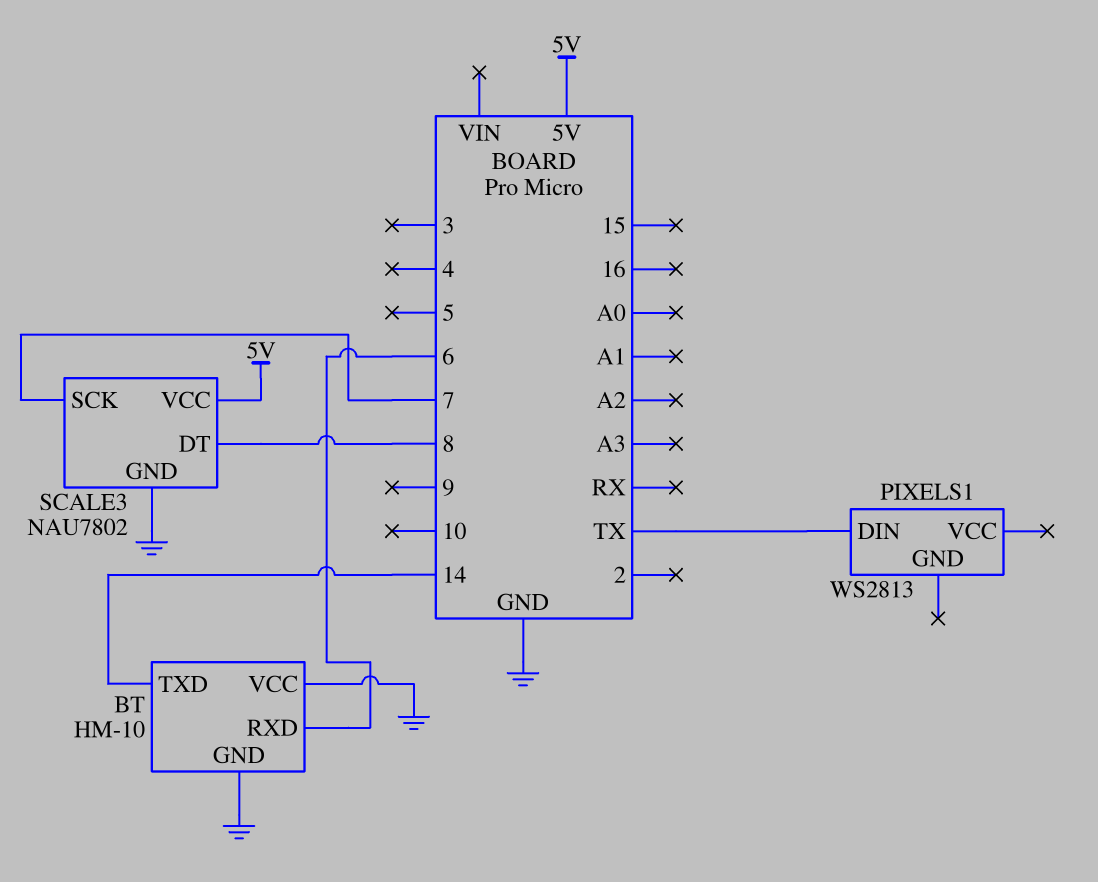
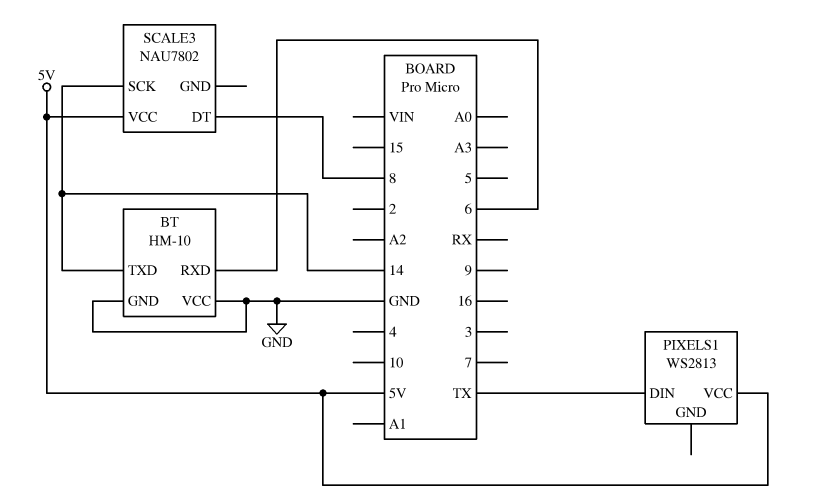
PIXELS1 pin VCC: none -> 5V
SCALE3 pin GND: GND -> none
SCALE3 pin SCK: 7 -> 14

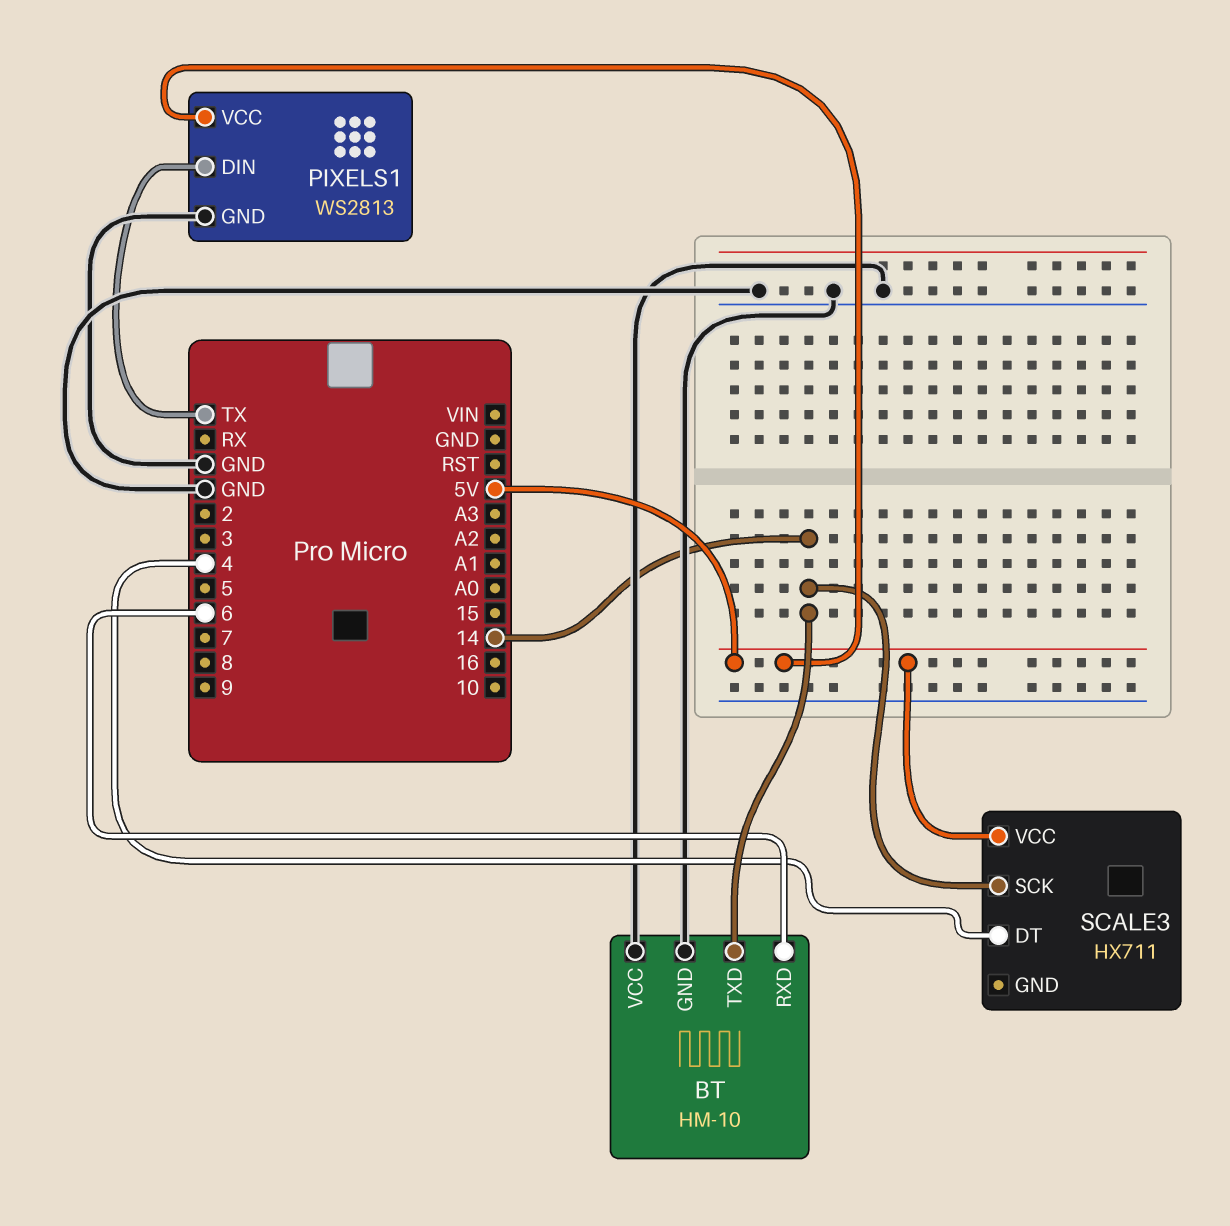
PIXELS1 pin GND: none -> GND
SCALE3: NAU7802 -> HX711
SCALE3 pin DT: 8 -> 4

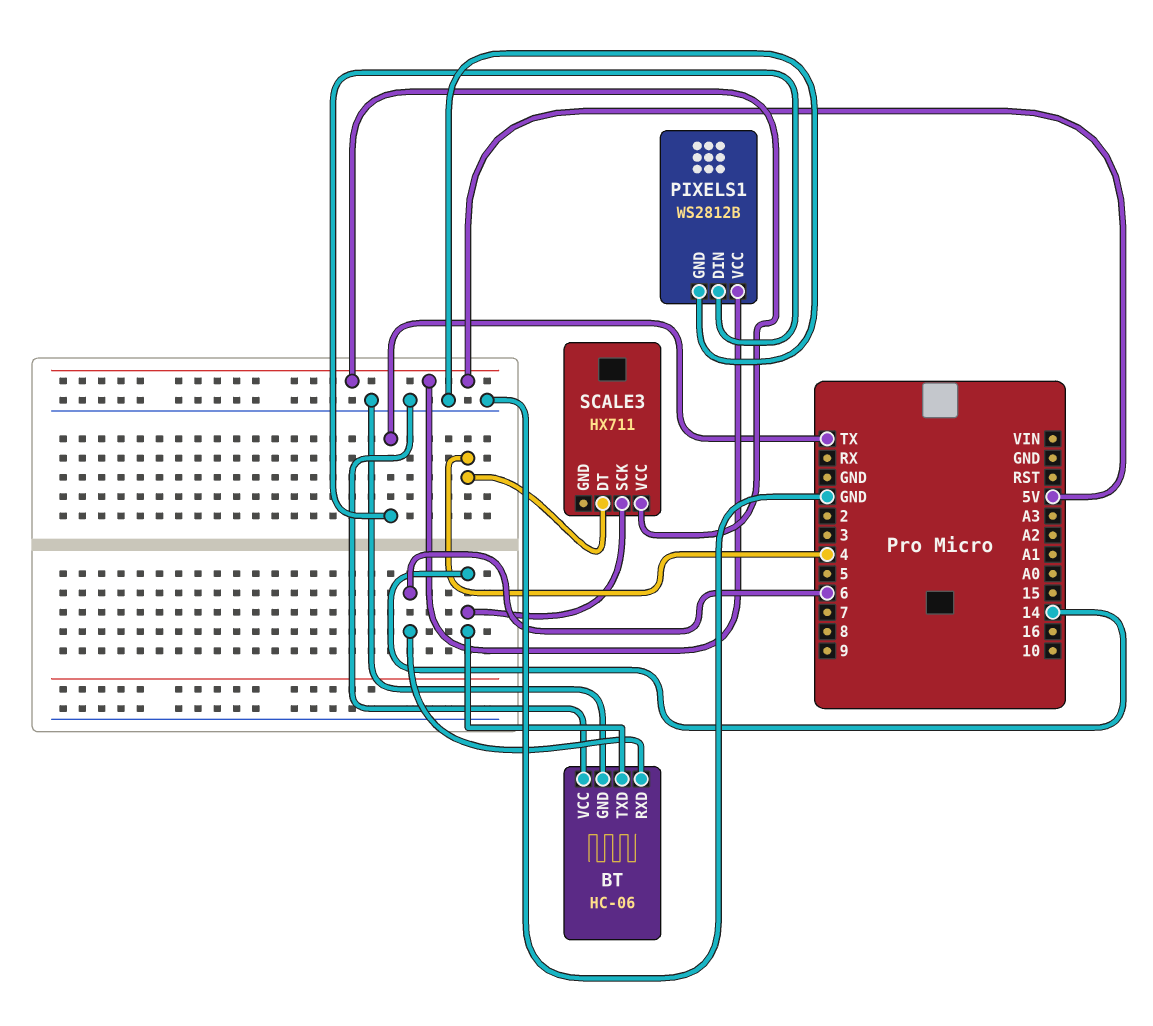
BT: HM-10 -> HC-06
PIXELS1: WS2813 -> WS2812B

